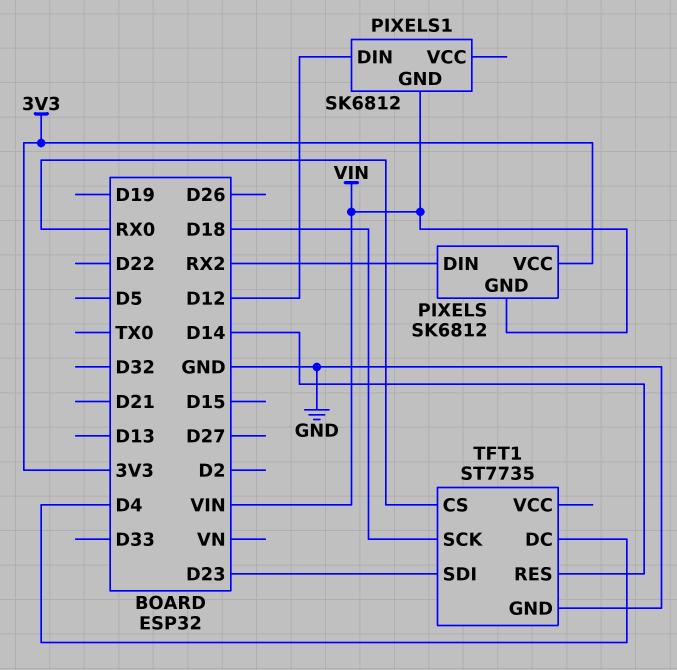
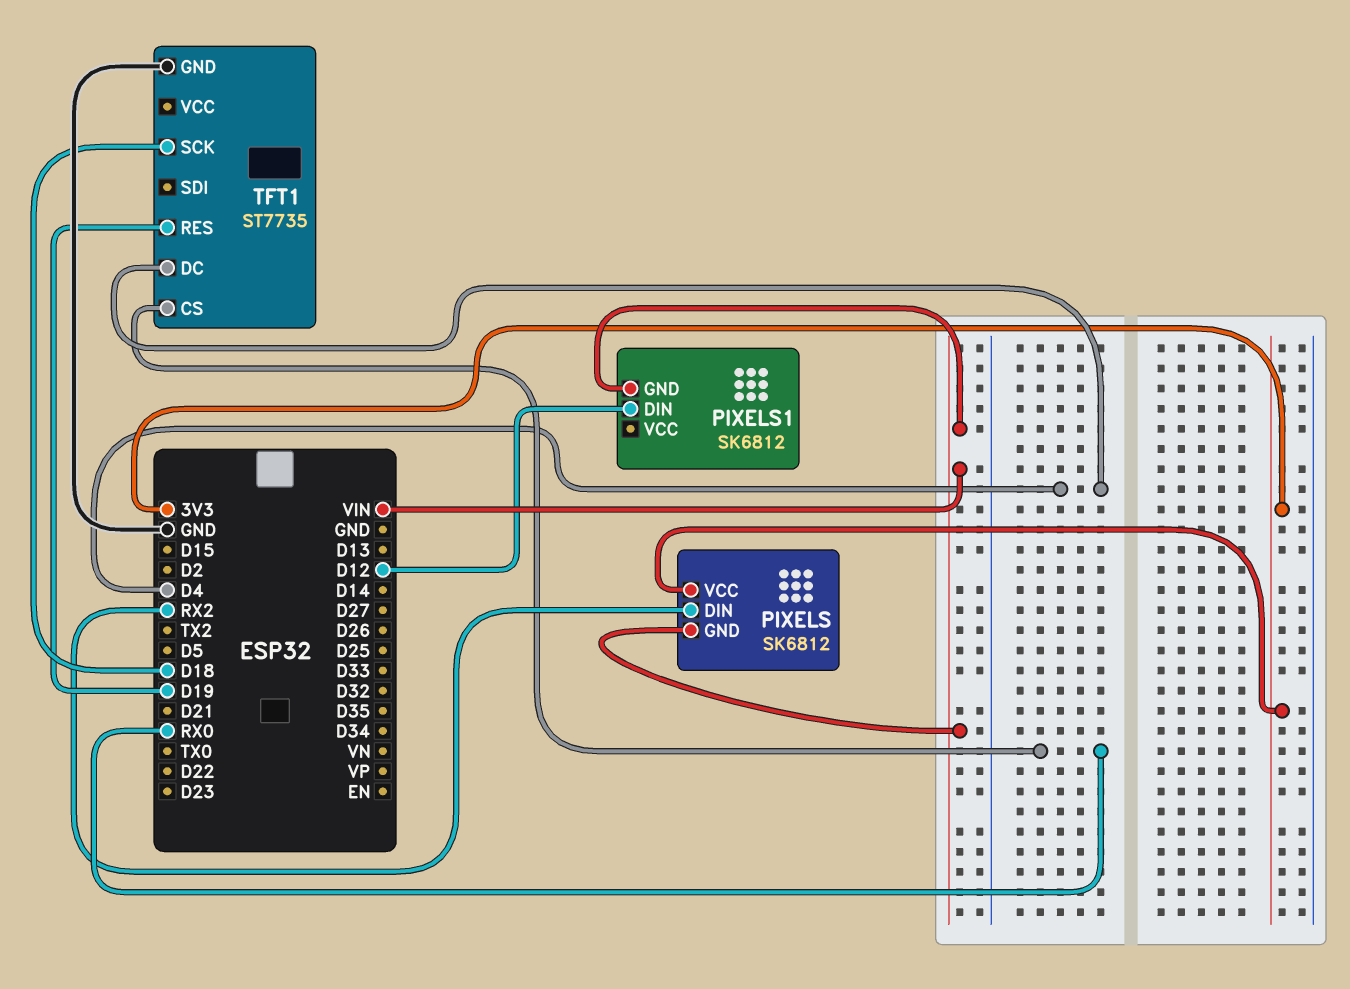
TFT1 pin RES: D14 -> D19
TFT1 pin SDI: D23 -> none

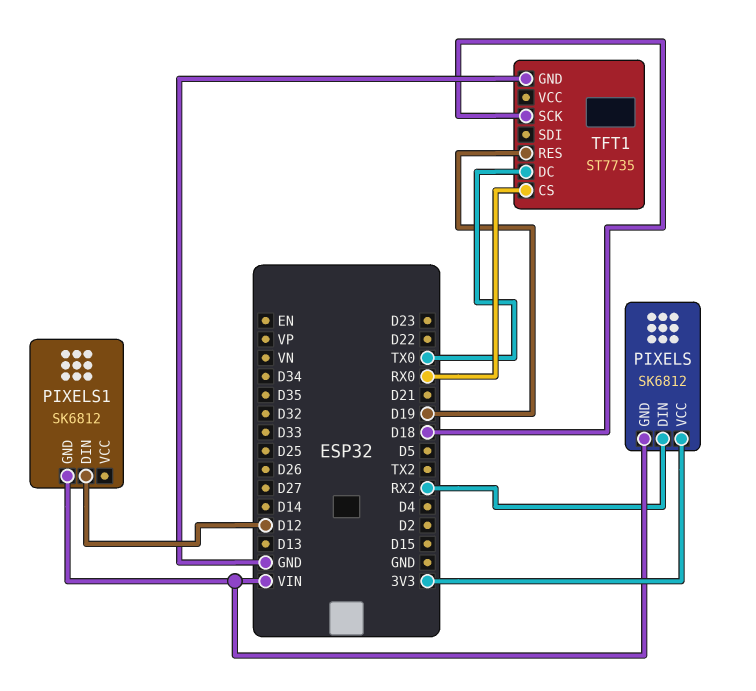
TFT1 pin DC: D4 -> TX0

